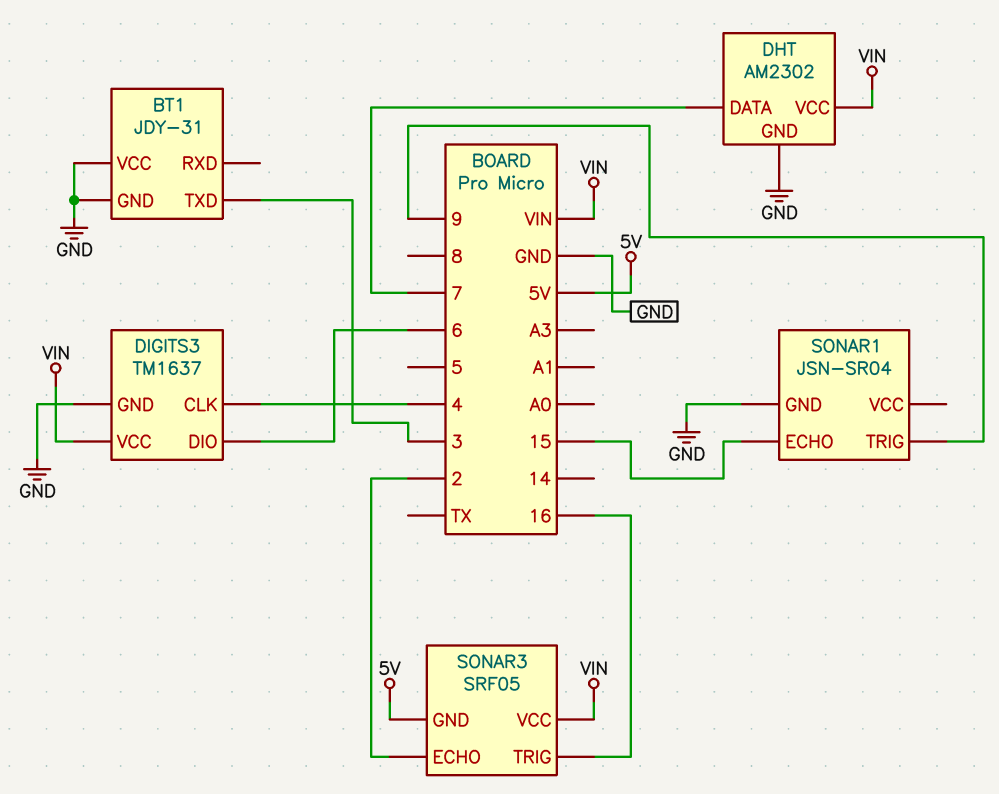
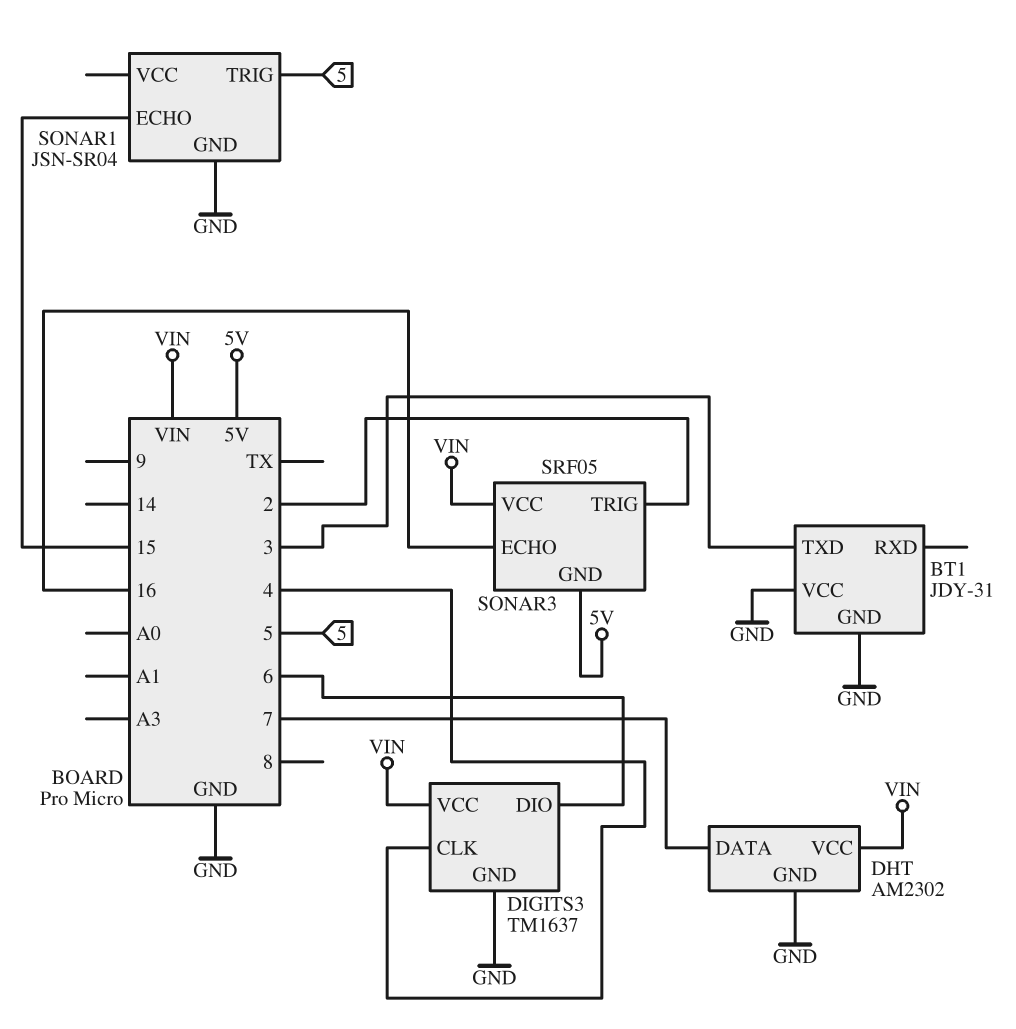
SONAR1 pin TRIG: 9 -> 5
SONAR3 pin ECHO: 2 -> 16
SONAR3 pin TRIG: 16 -> 2

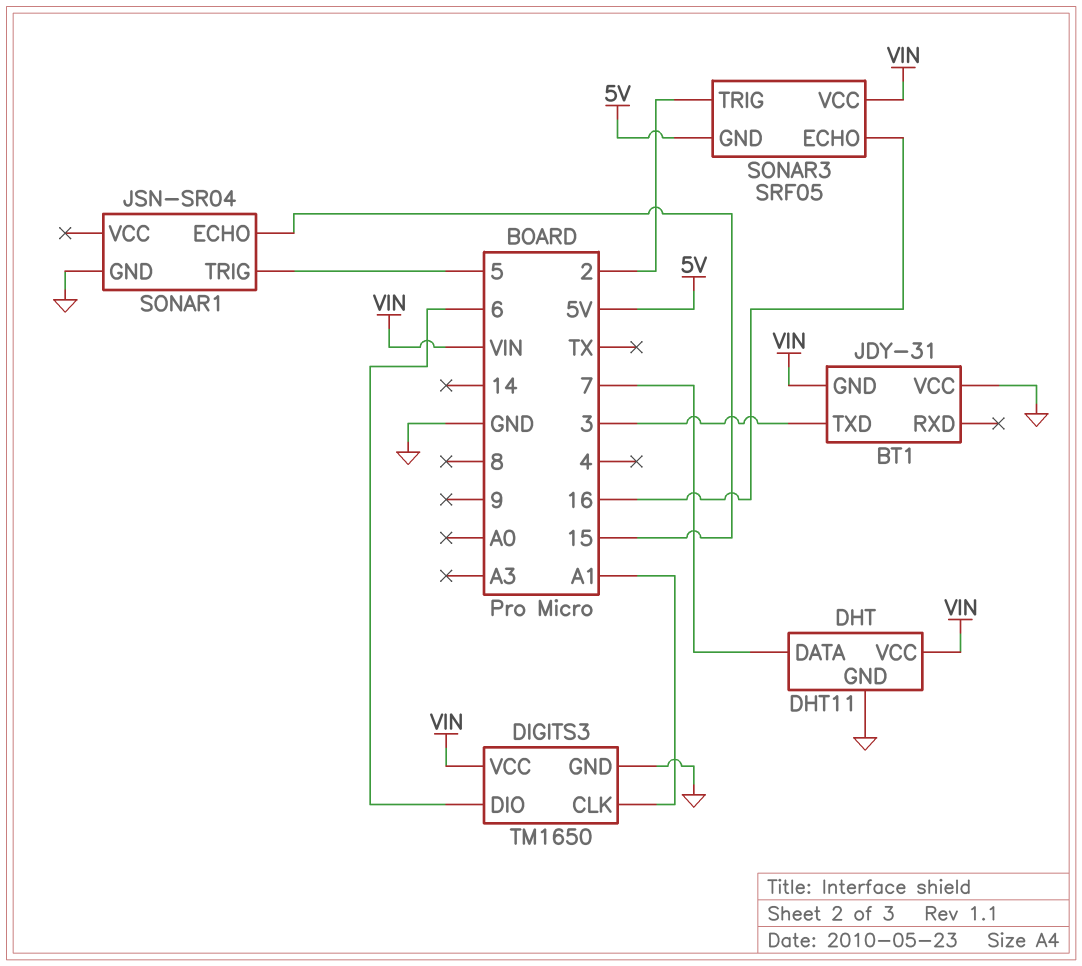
BT1 pin GND: GND -> VIN
DHT: AM2302 -> DHT11
DIGITS3: TM1637 -> TM1650
DIGITS3 pin CLK: 4 -> A1

